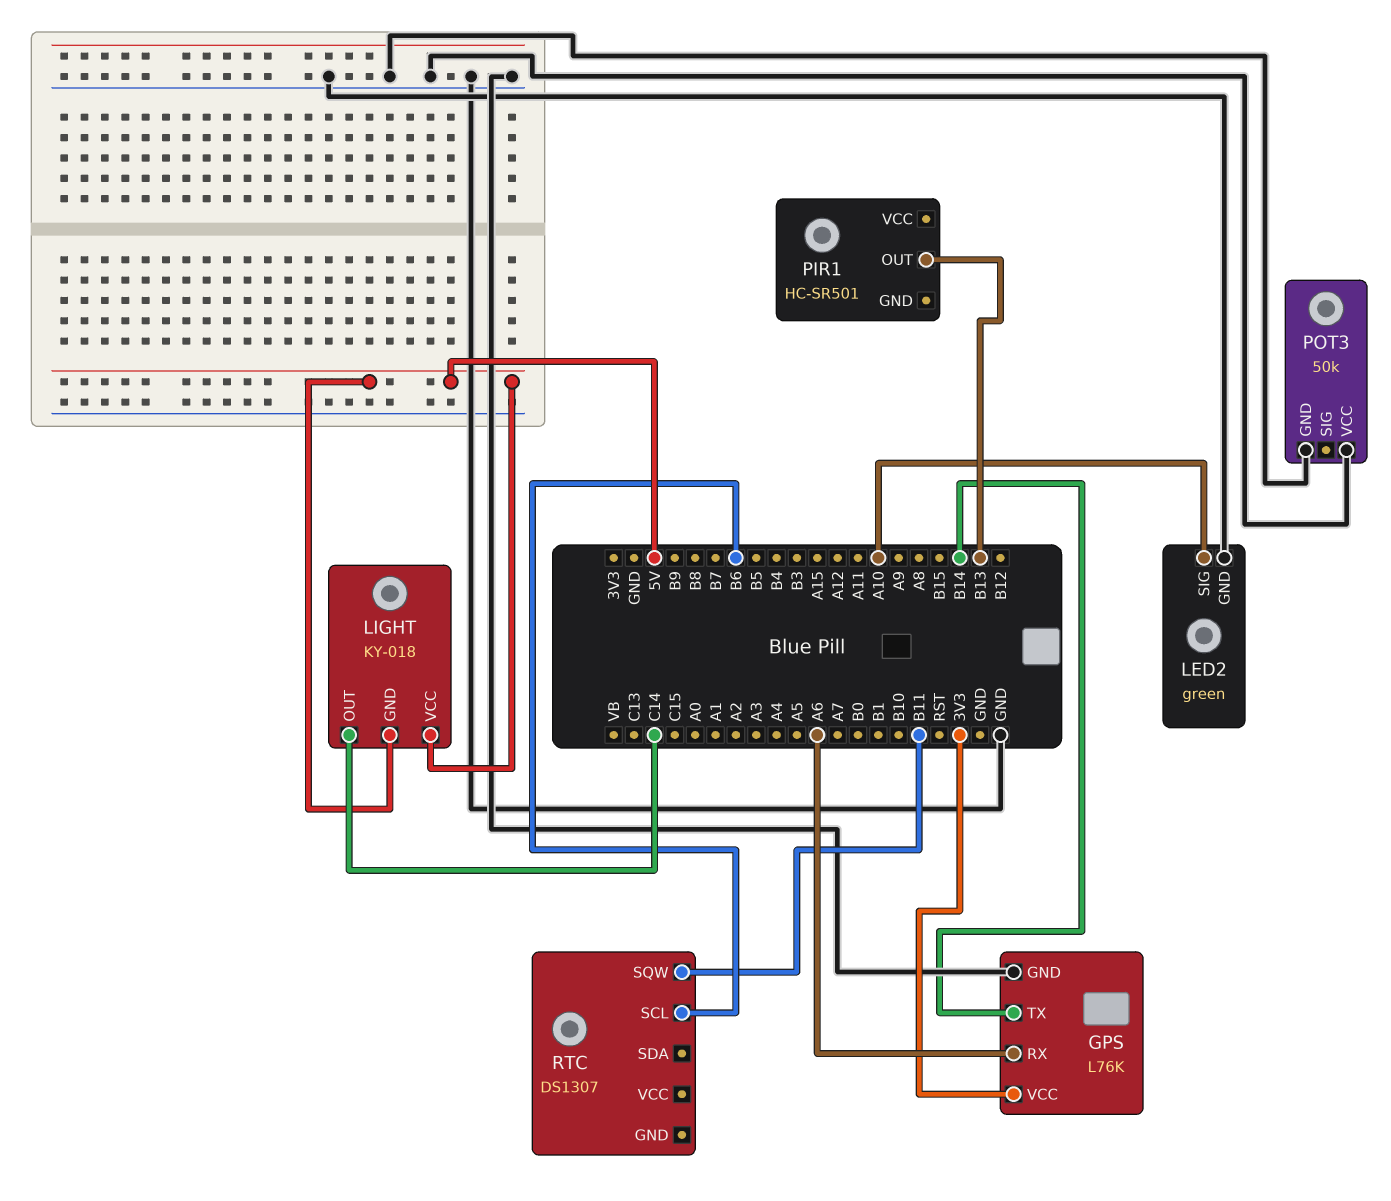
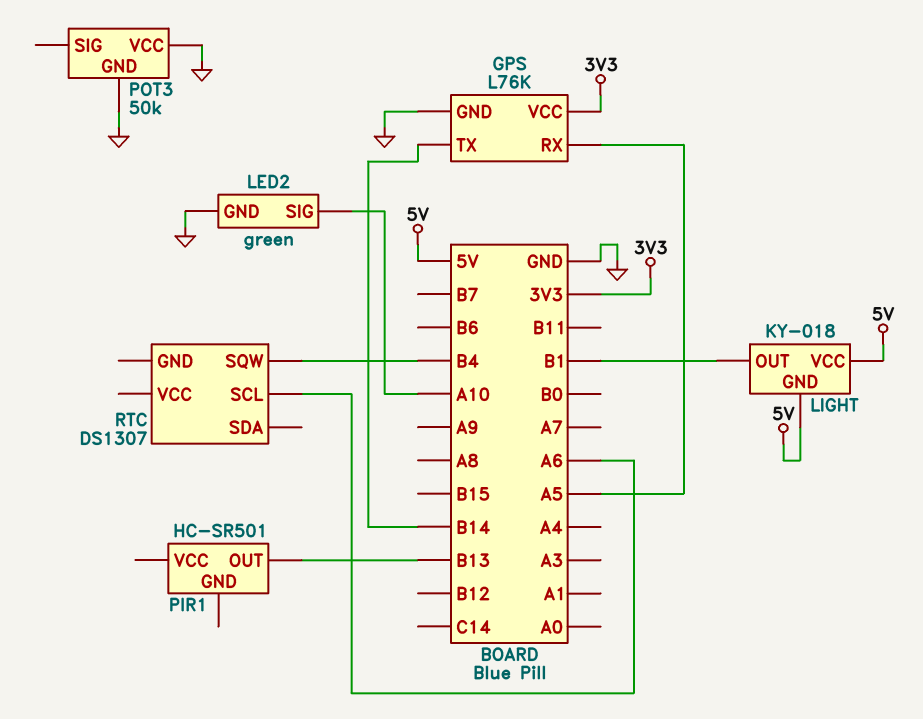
GPS pin RX: A6 -> A5
LIGHT pin OUT: C14 -> B1
RTC pin SCL: B6 -> A6
RTC pin SQW: B11 -> B4

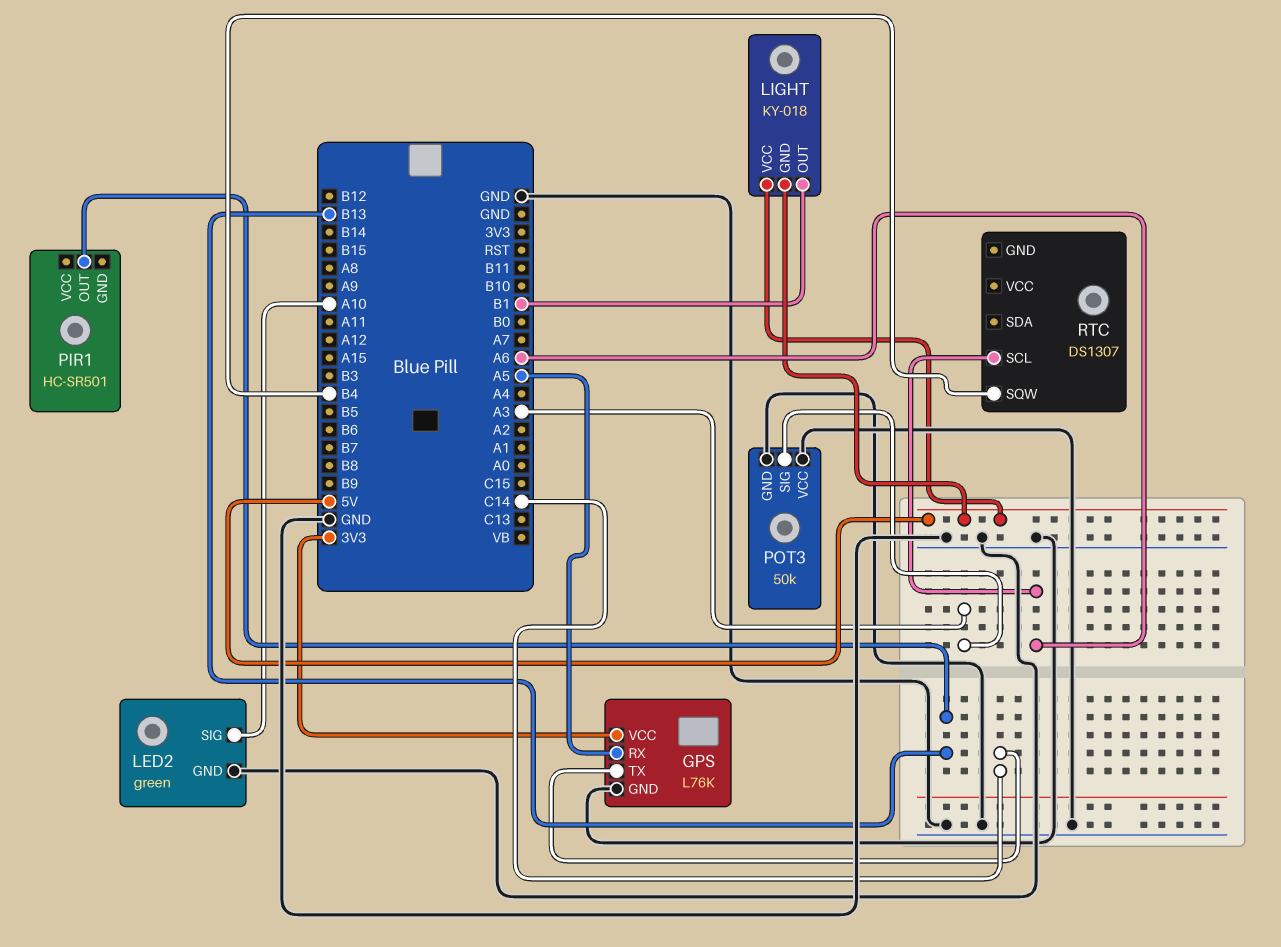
GPS pin TX: B14 -> C14
POT3 pin SIG: none -> A3

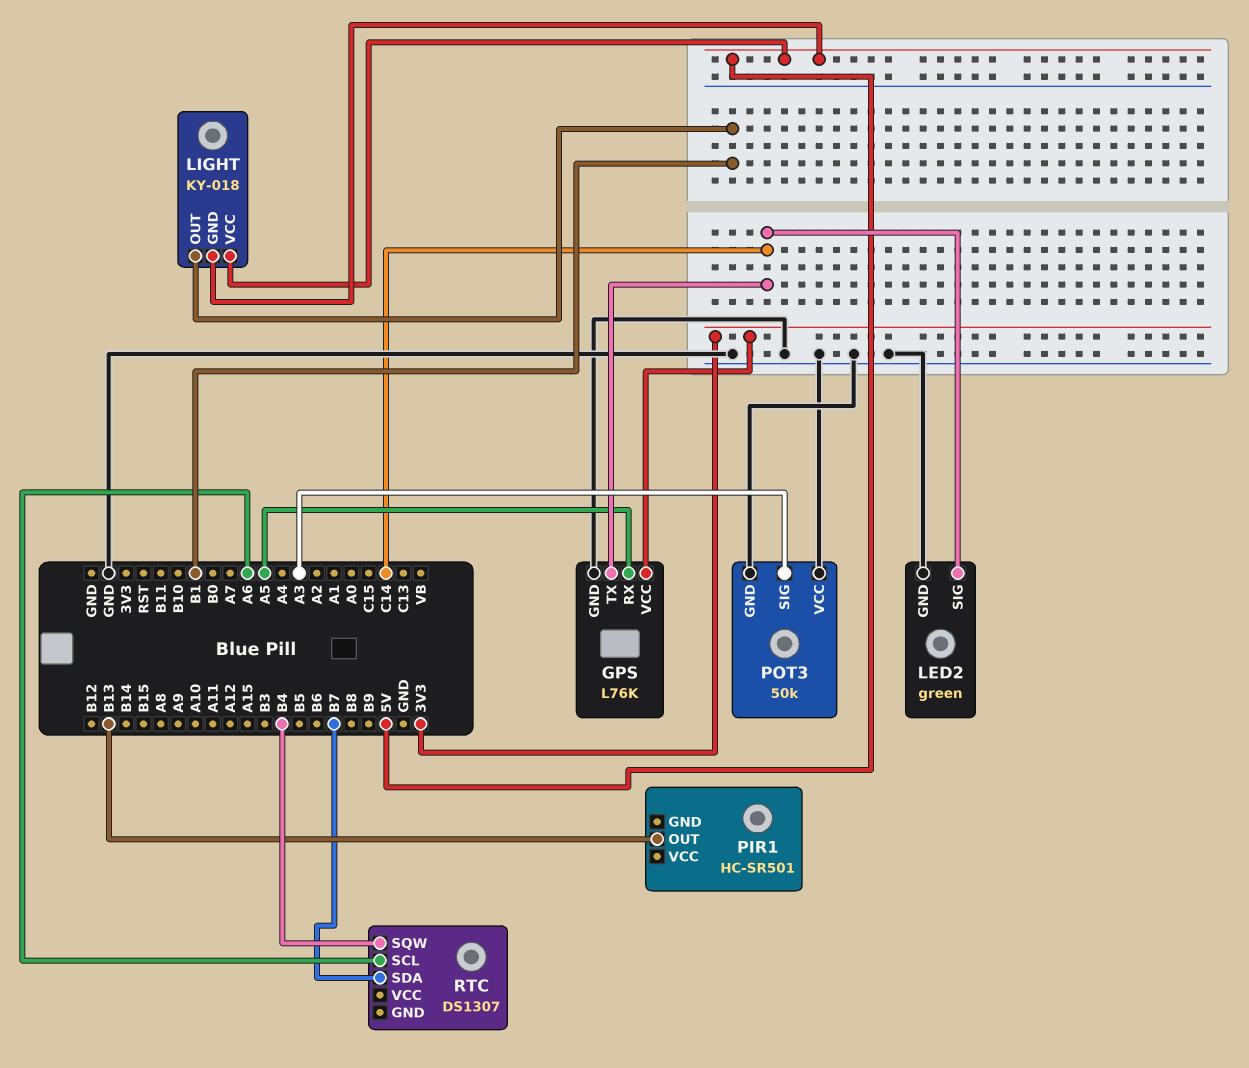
LED2 pin SIG: A10 -> C14
RTC pin SDA: none -> B7

